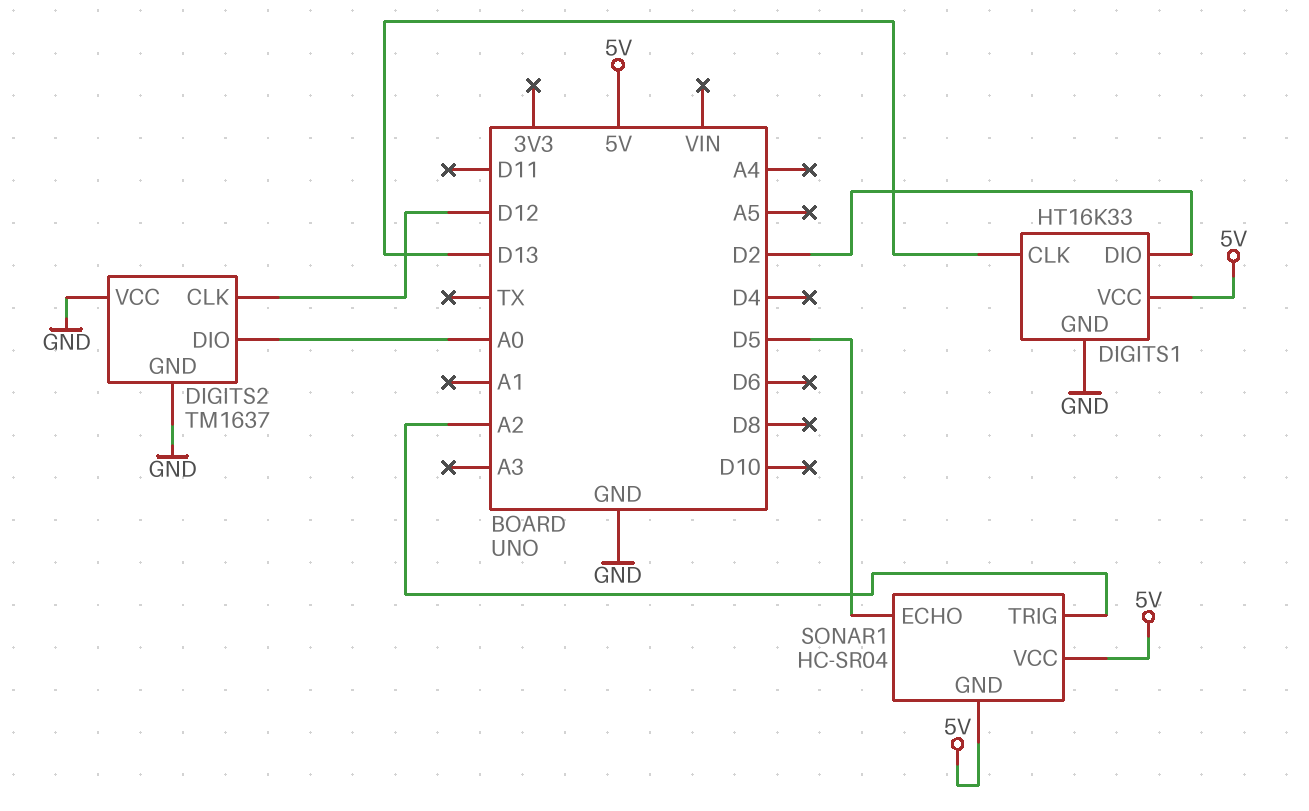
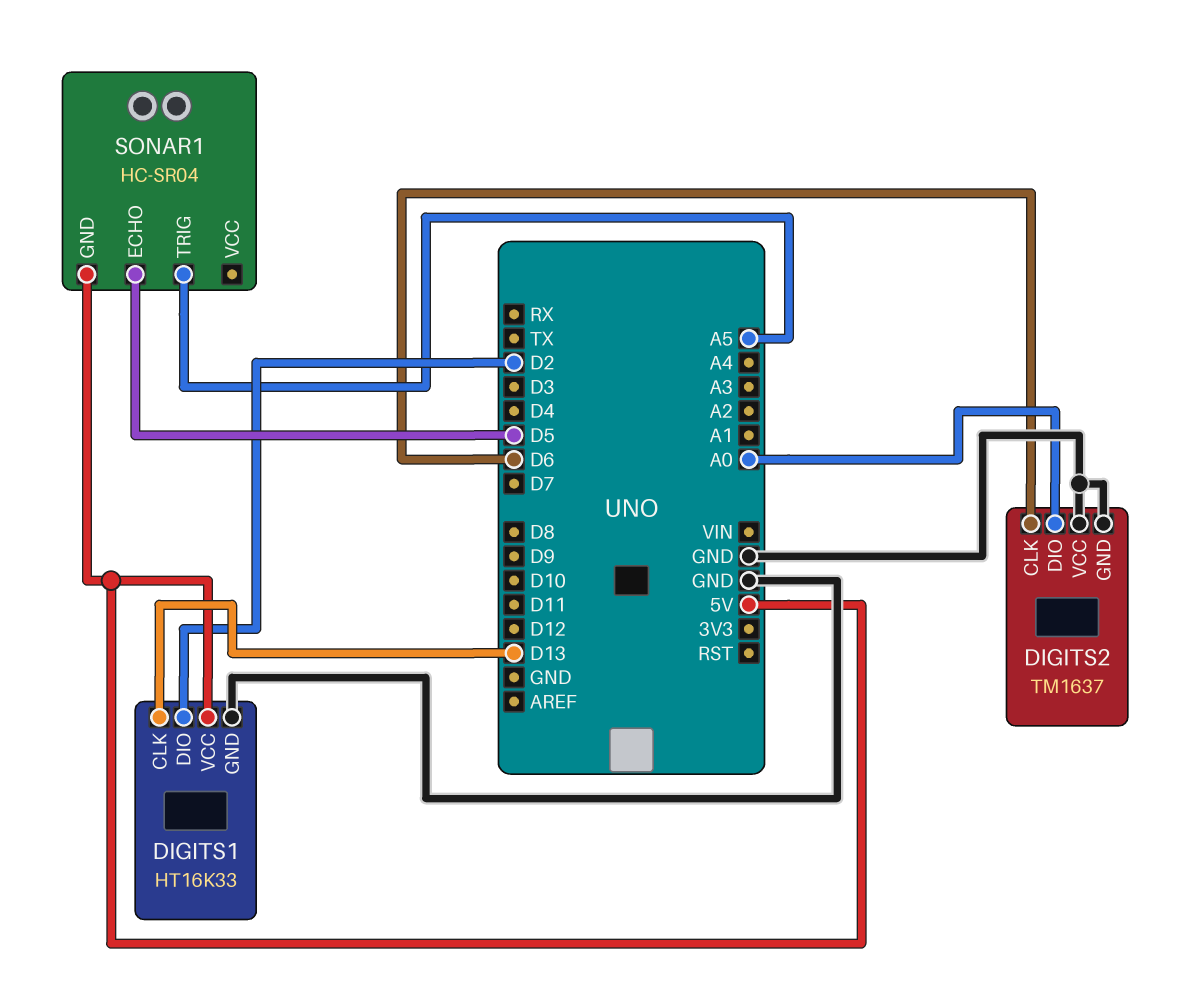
DIGITS2 pin CLK: D12 -> D6
SONAR1 pin TRIG: A2 -> A5
SONAR1 pin VCC: 5V -> none

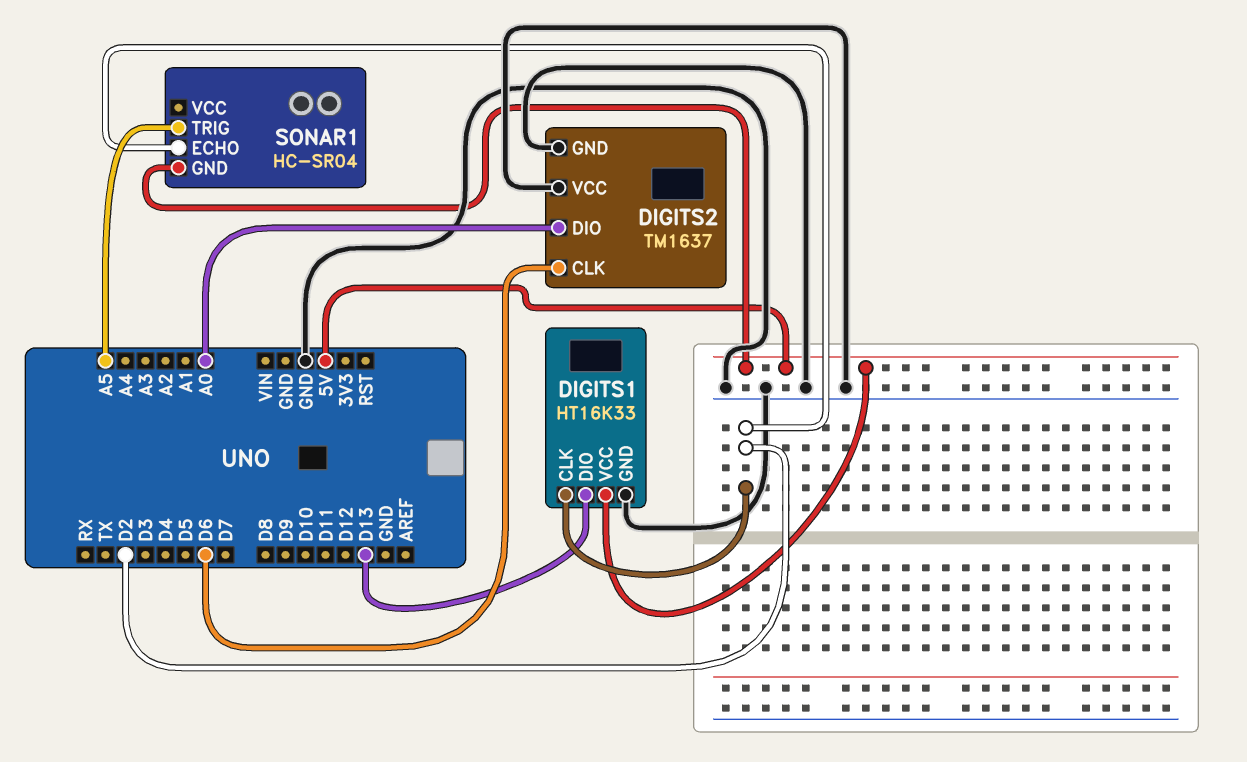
DIGITS1 pin CLK: D13 -> D2
DIGITS1 pin DIO: D2 -> D13
SONAR1 pin ECHO: D5 -> D2

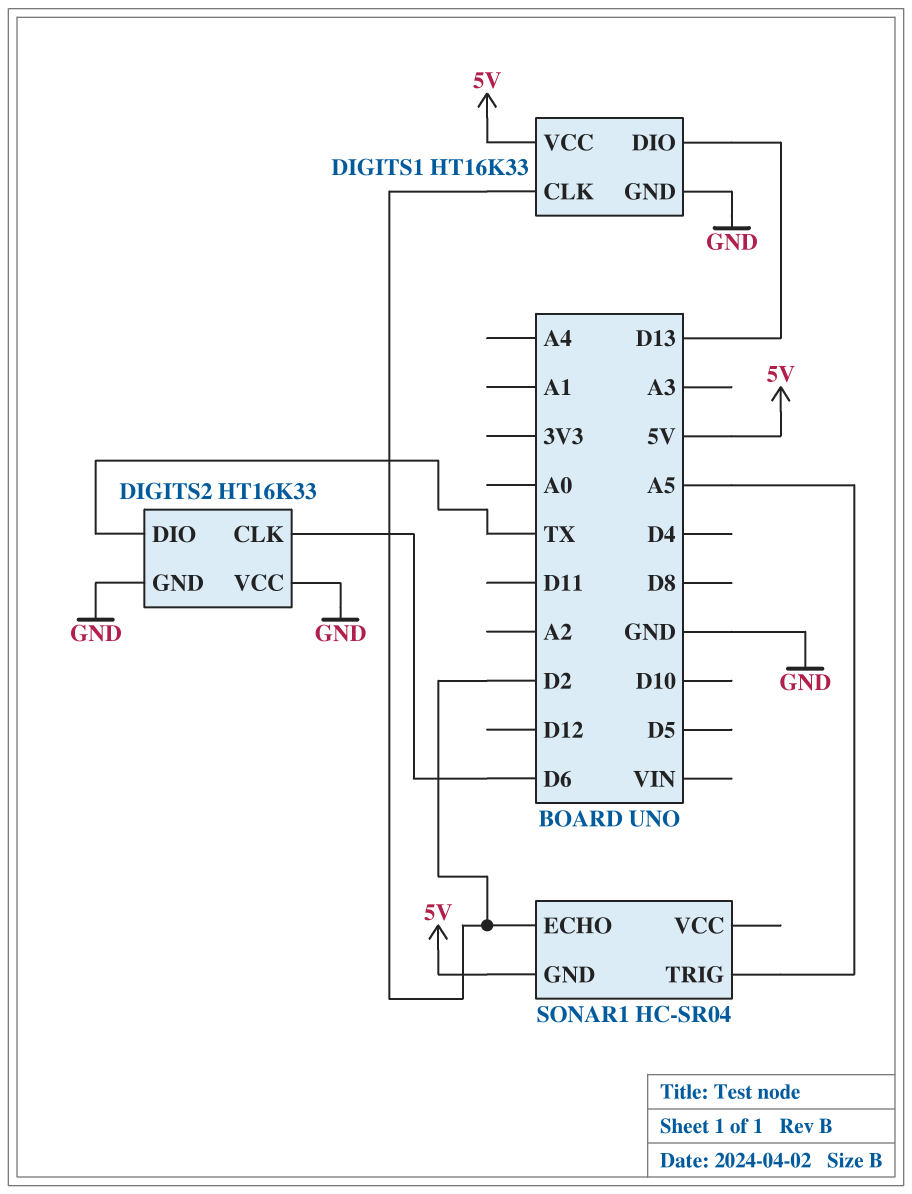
DIGITS2: TM1637 -> HT16K33
DIGITS2 pin DIO: A0 -> TX

